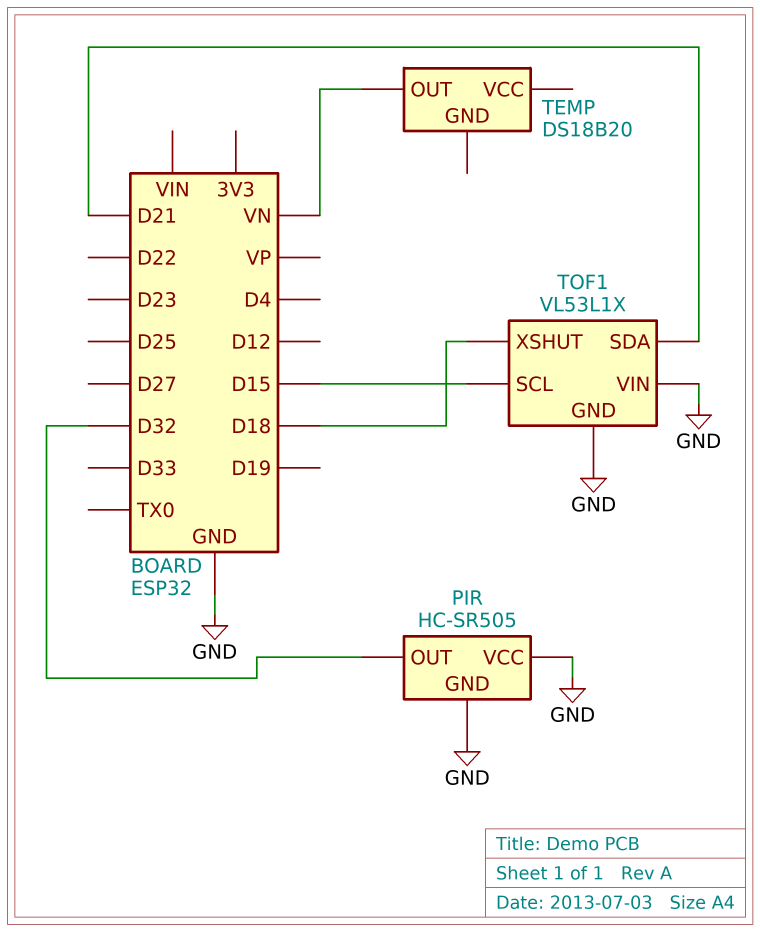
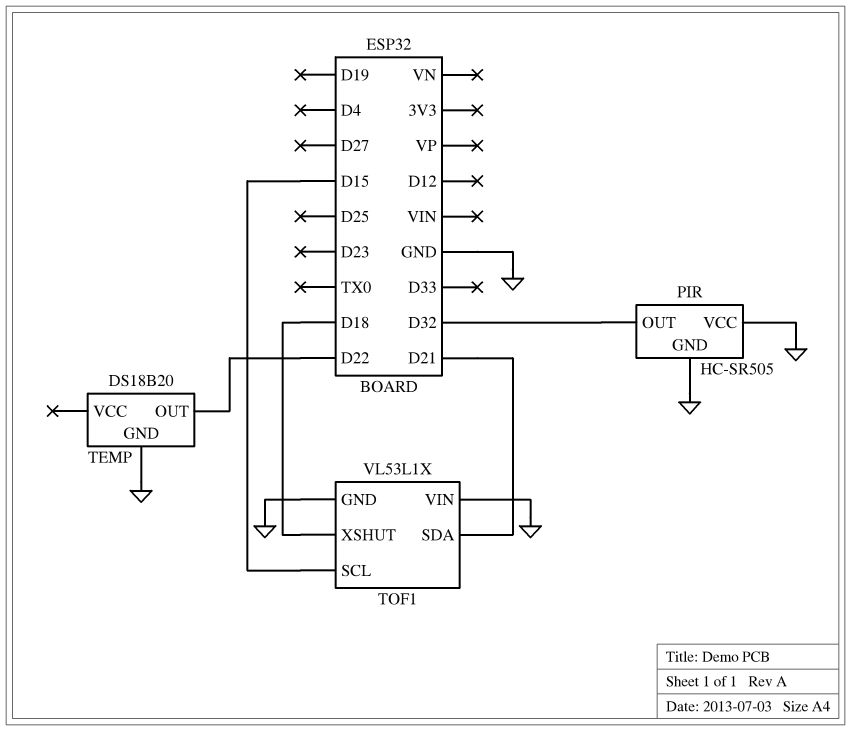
TEMP pin GND: none -> GND
TEMP pin OUT: VN -> D22

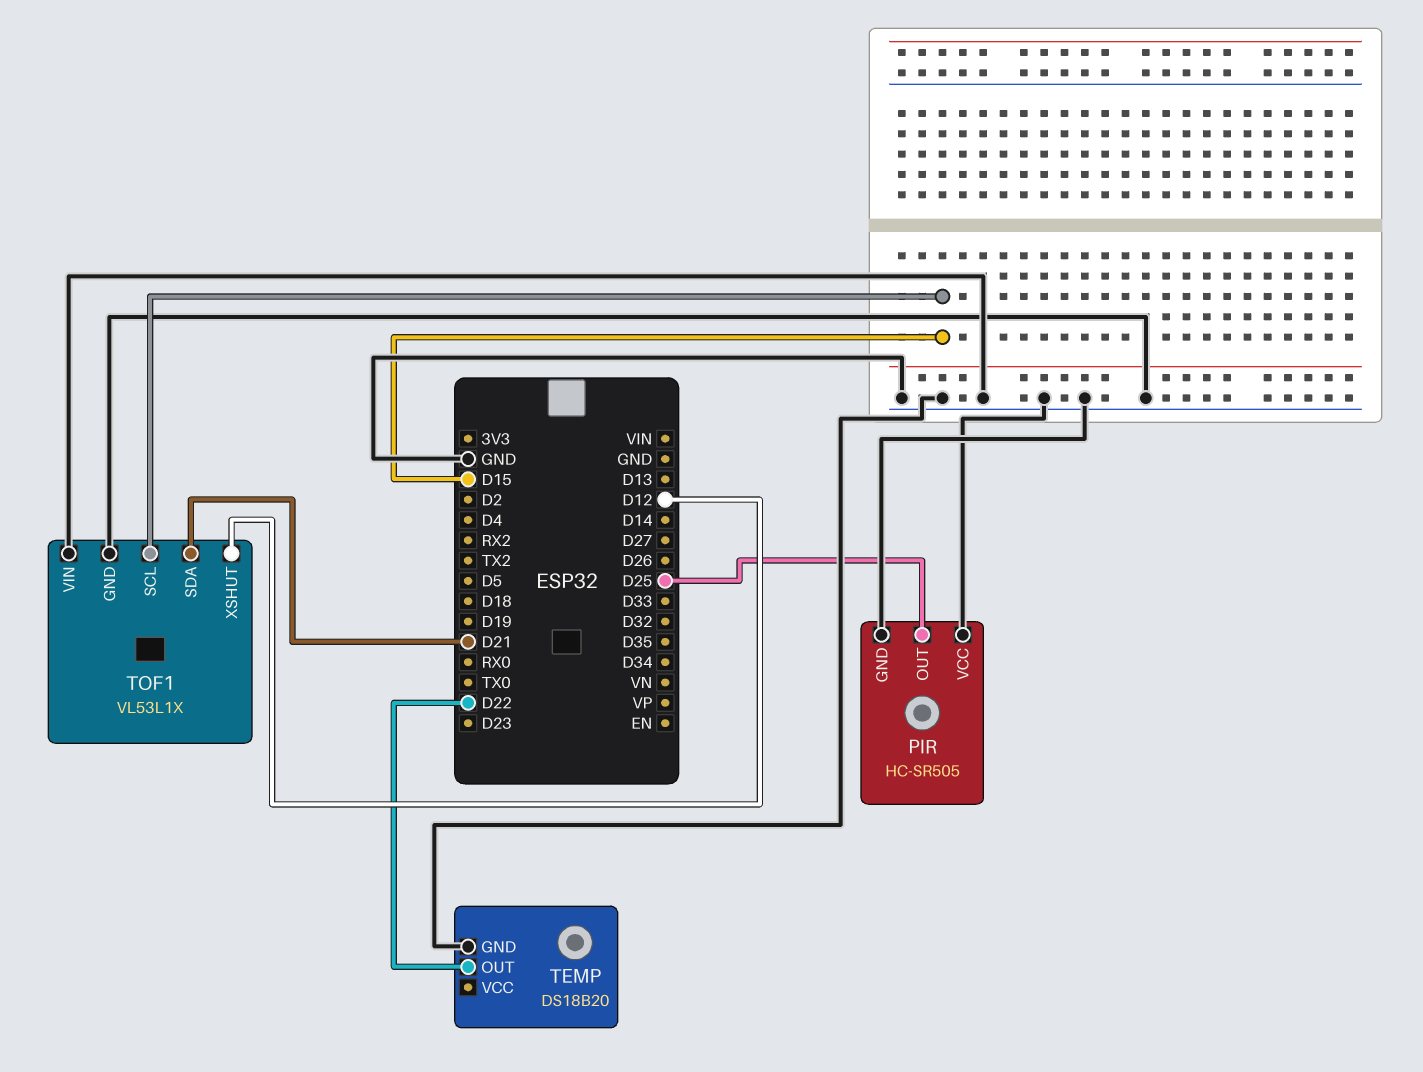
PIR pin OUT: D32 -> D25
TOF1 pin XSHUT: D18 -> D12

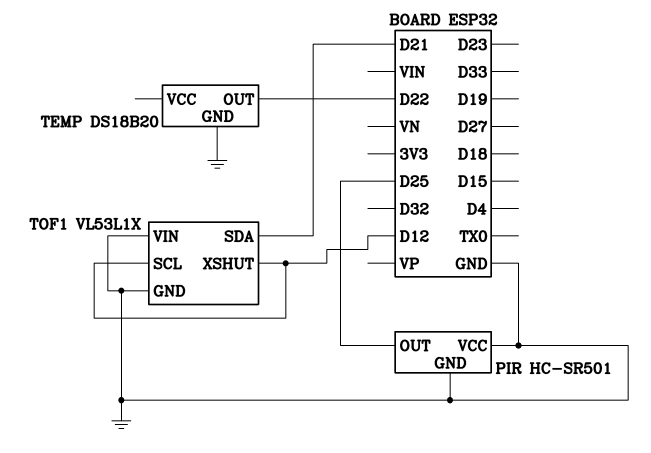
PIR: HC-SR505 -> HC-SR501
TOF1 pin SCL: D15 -> D12

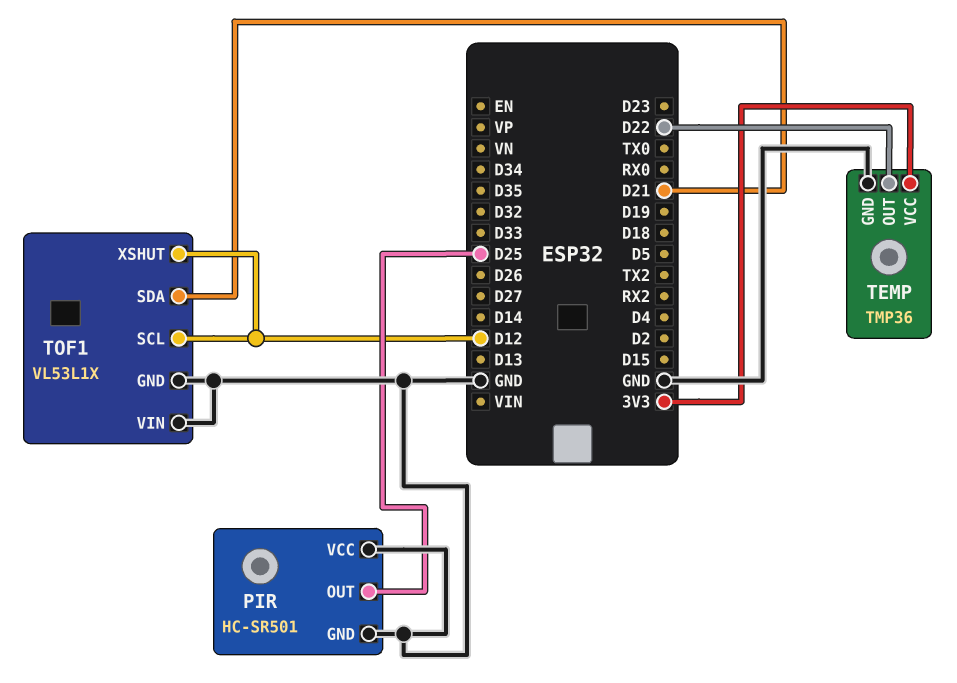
TEMP: DS18B20 -> TMP36
TEMP pin VCC: none -> 3V3

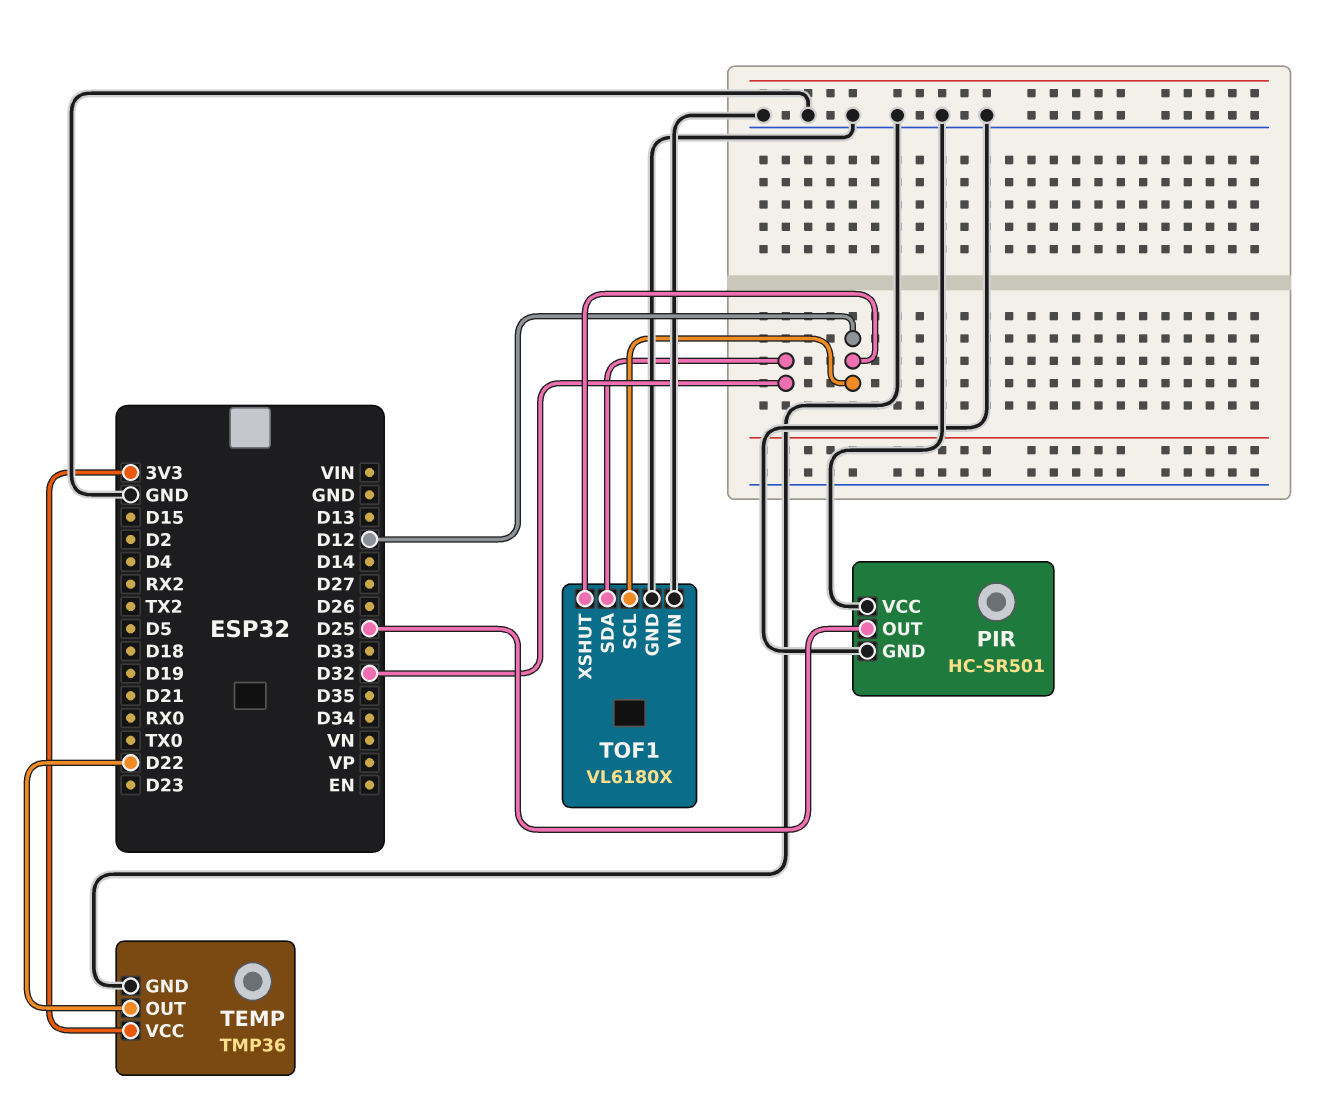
TOF1: VL53L1X -> VL6180X
TOF1 pin SDA: D21 -> D32

